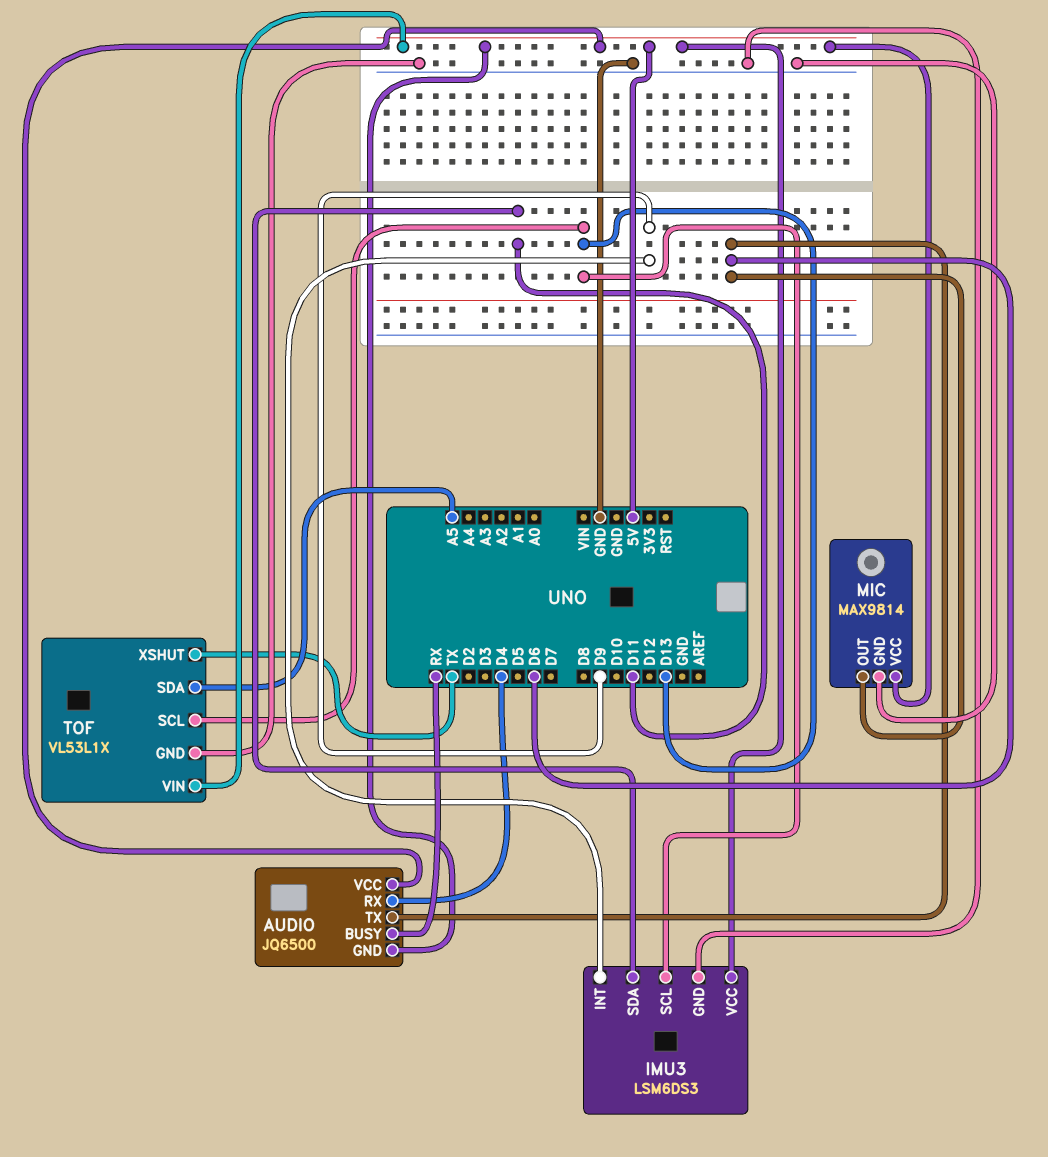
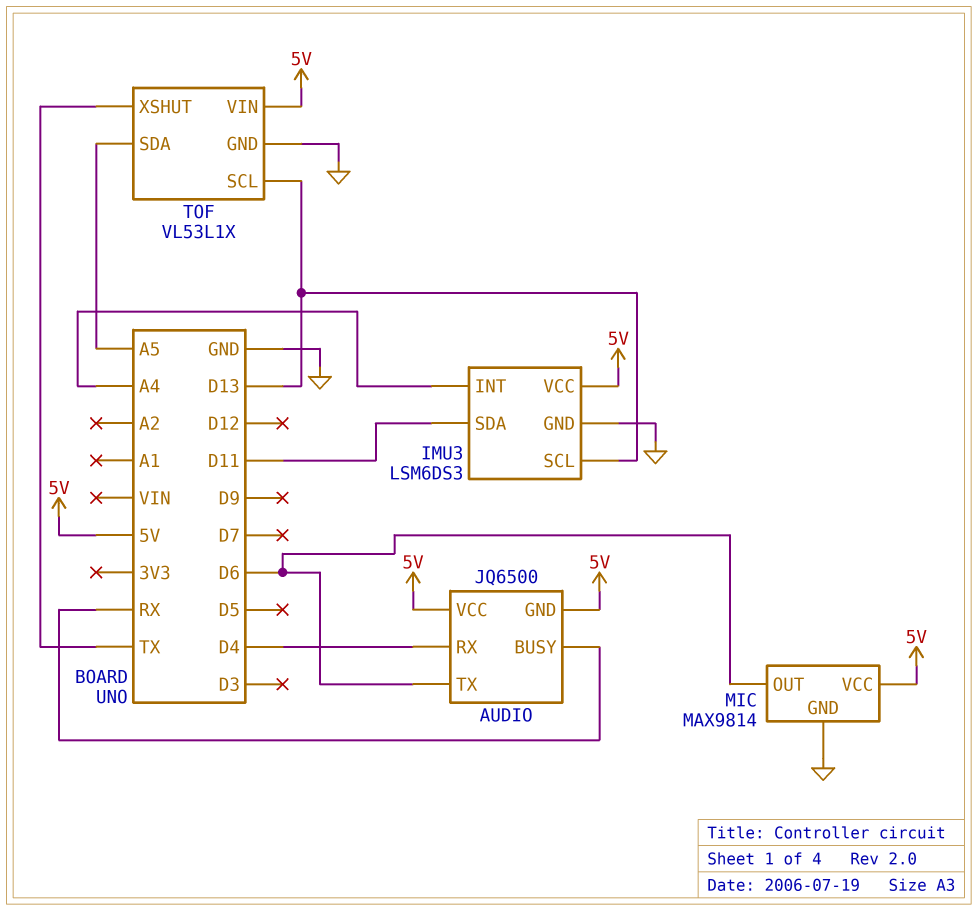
IMU3 pin INT: D9 -> A4

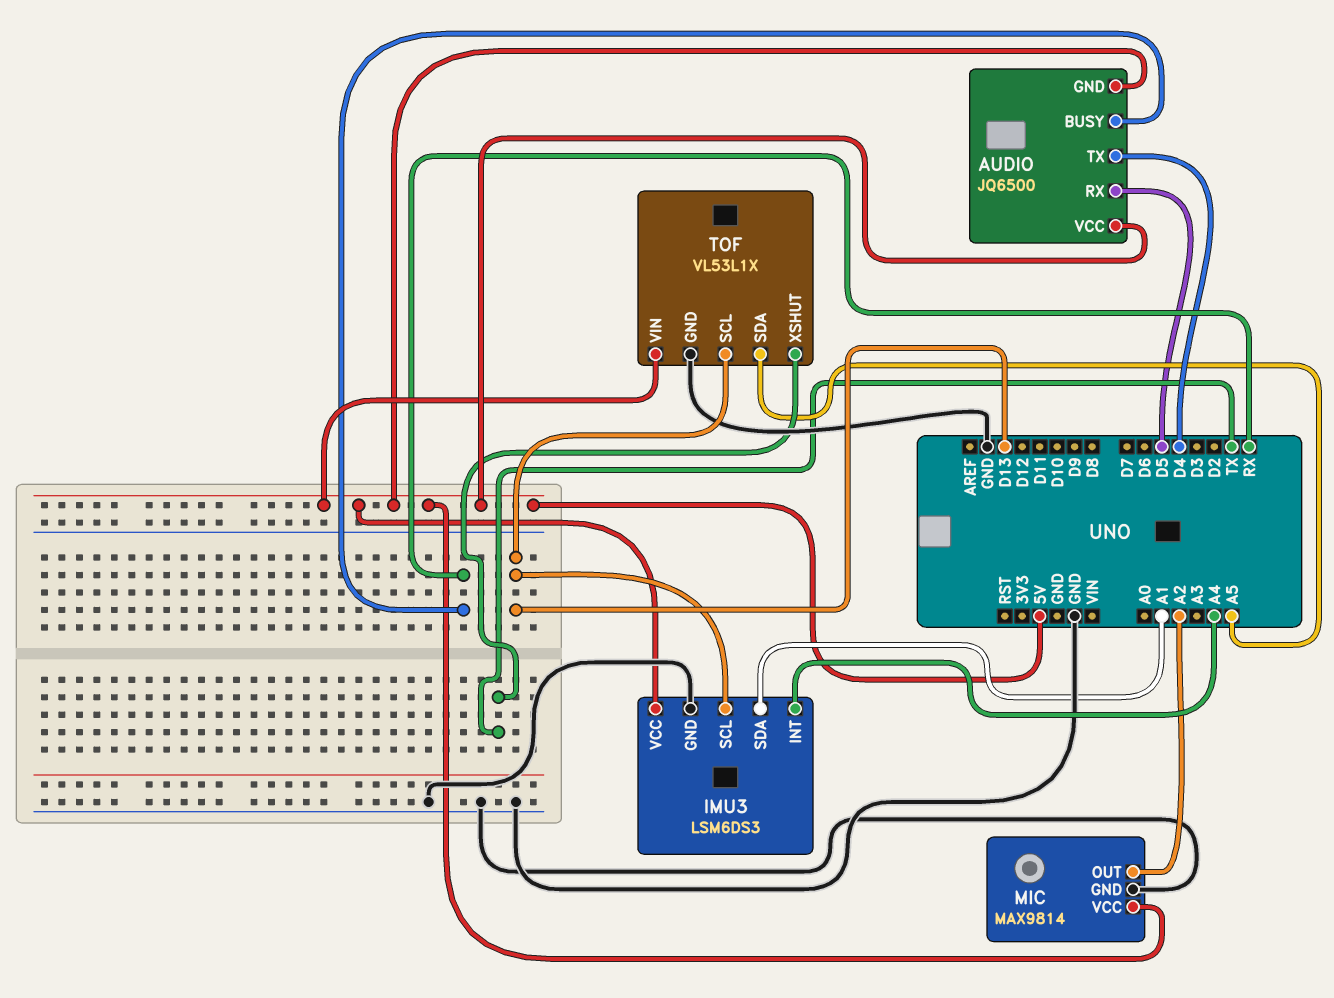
AUDIO pin RX: D4 -> D5
AUDIO pin TX: D6 -> D4
IMU3 pin SDA: D11 -> A1
MIC pin OUT: D6 -> A2

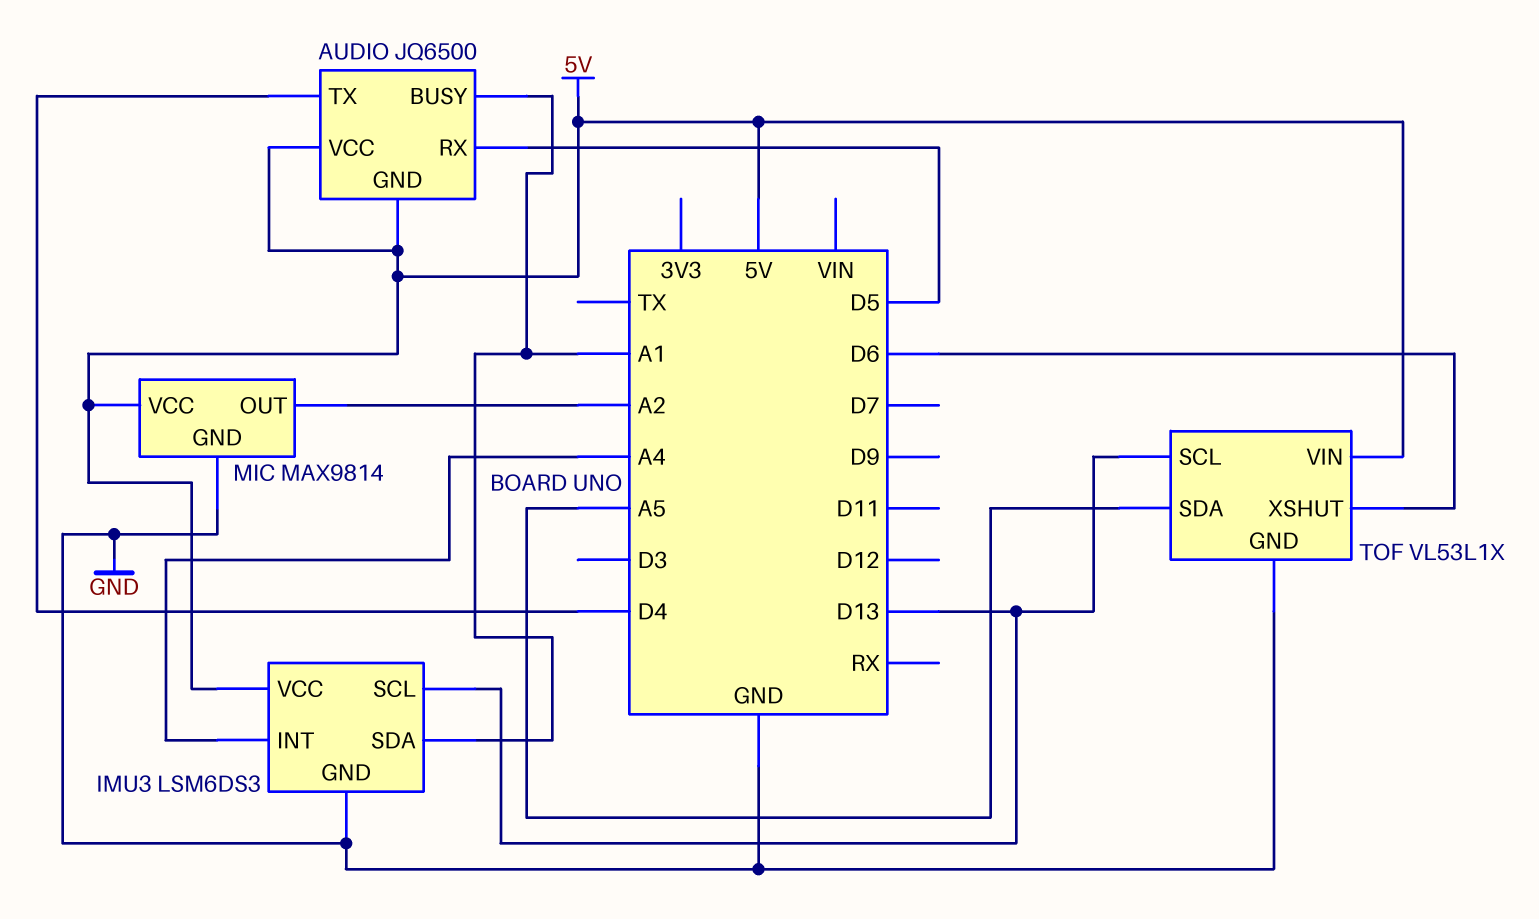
AUDIO pin BUSY: RX -> A1
TOF pin XSHUT: TX -> D6

